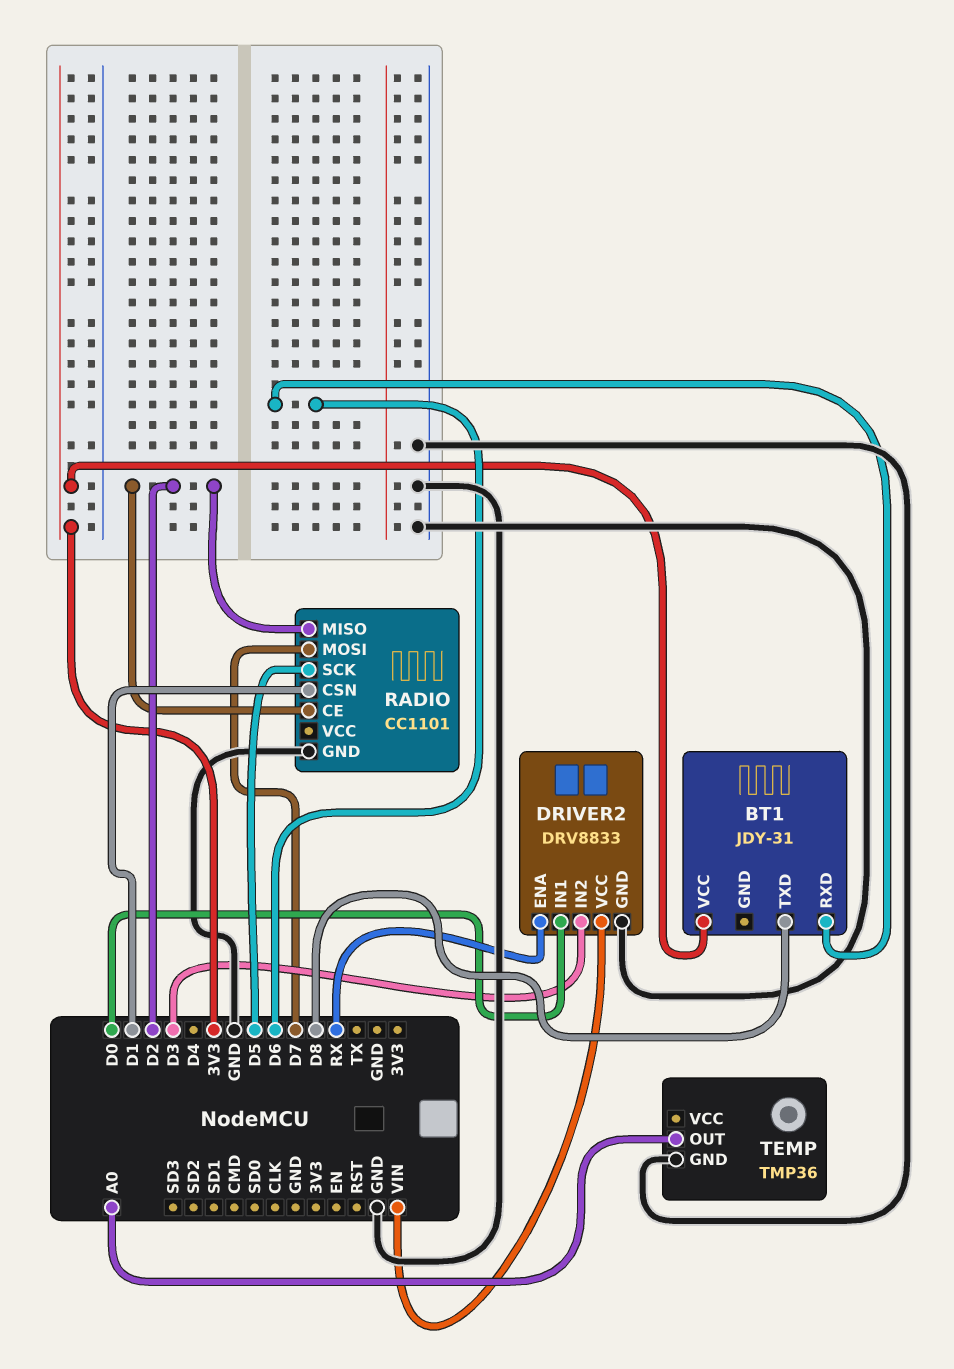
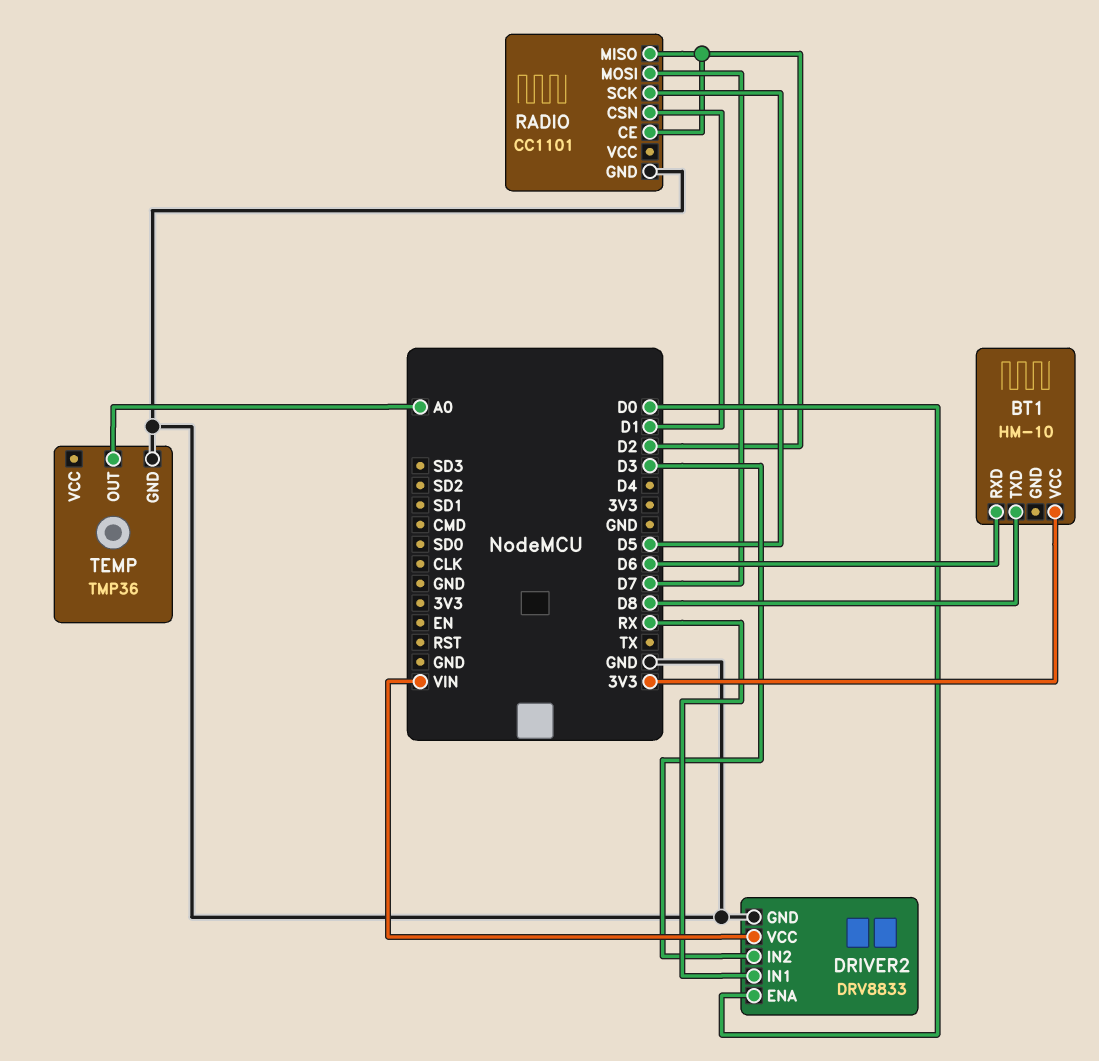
BT1: JDY-31 -> HM-10
DRIVER2 pin ENA: RX -> D0
DRIVER2 pin IN1: D0 -> RX

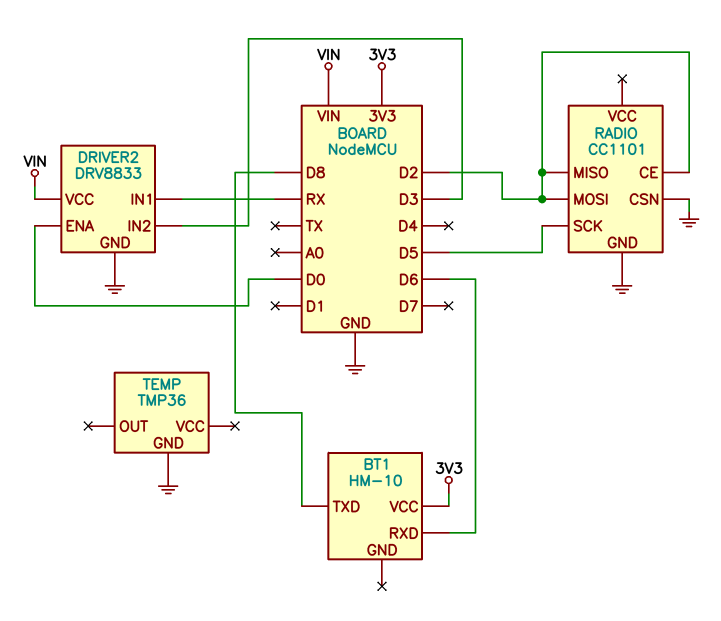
RADIO pin CSN: D1 -> GND
RADIO pin MOSI: D7 -> D2
TEMP pin OUT: A0 -> none

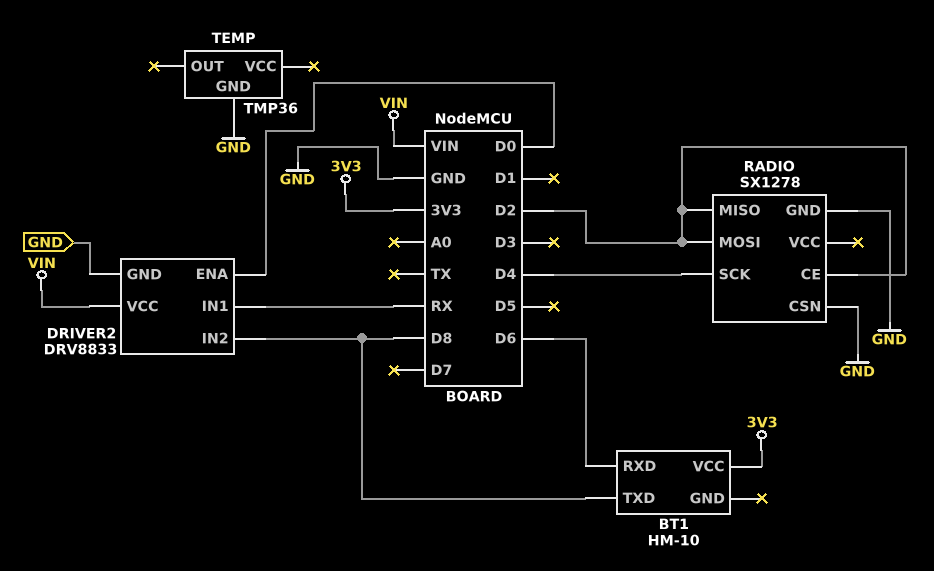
DRIVER2 pin IN2: D3 -> D8
RADIO: CC1101 -> SX1278
RADIO pin SCK: D5 -> D4

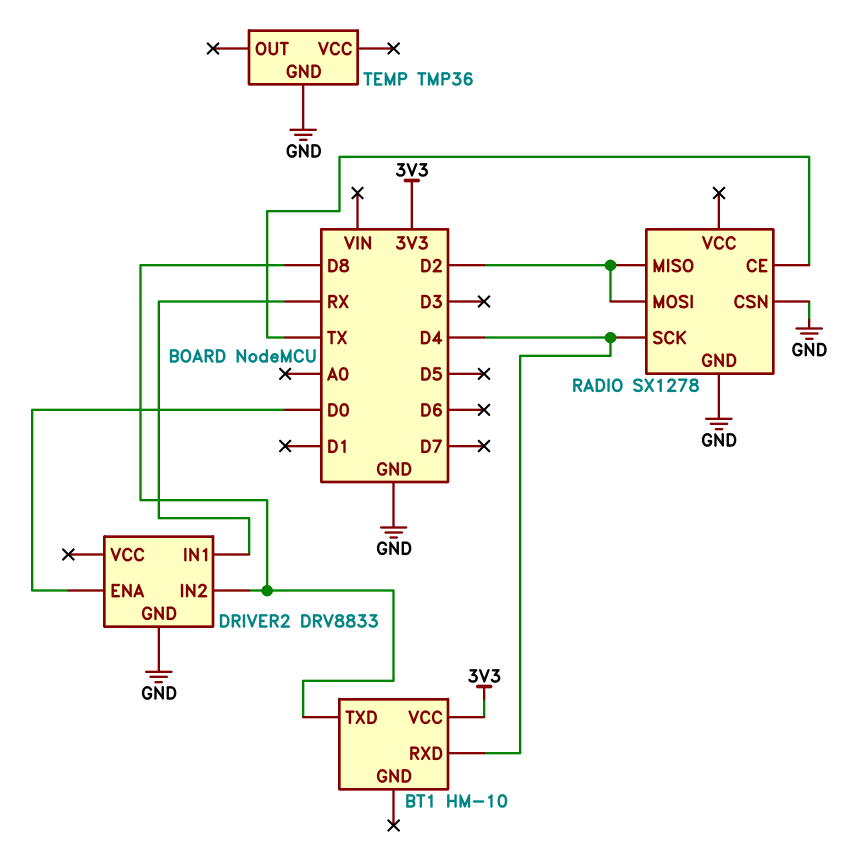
BT1 pin RXD: D6 -> D4
DRIVER2 pin VCC: VIN -> none
RADIO pin CE: D2 -> TX

